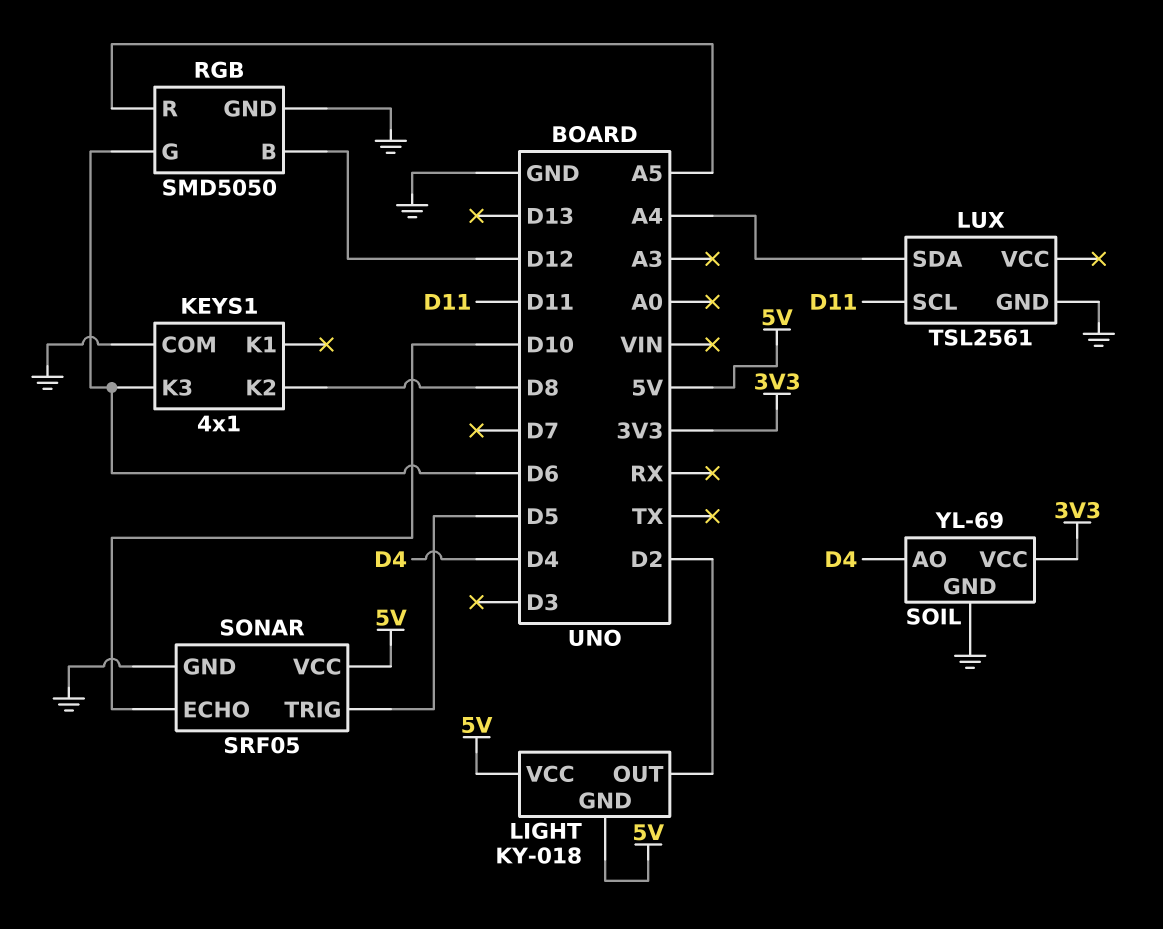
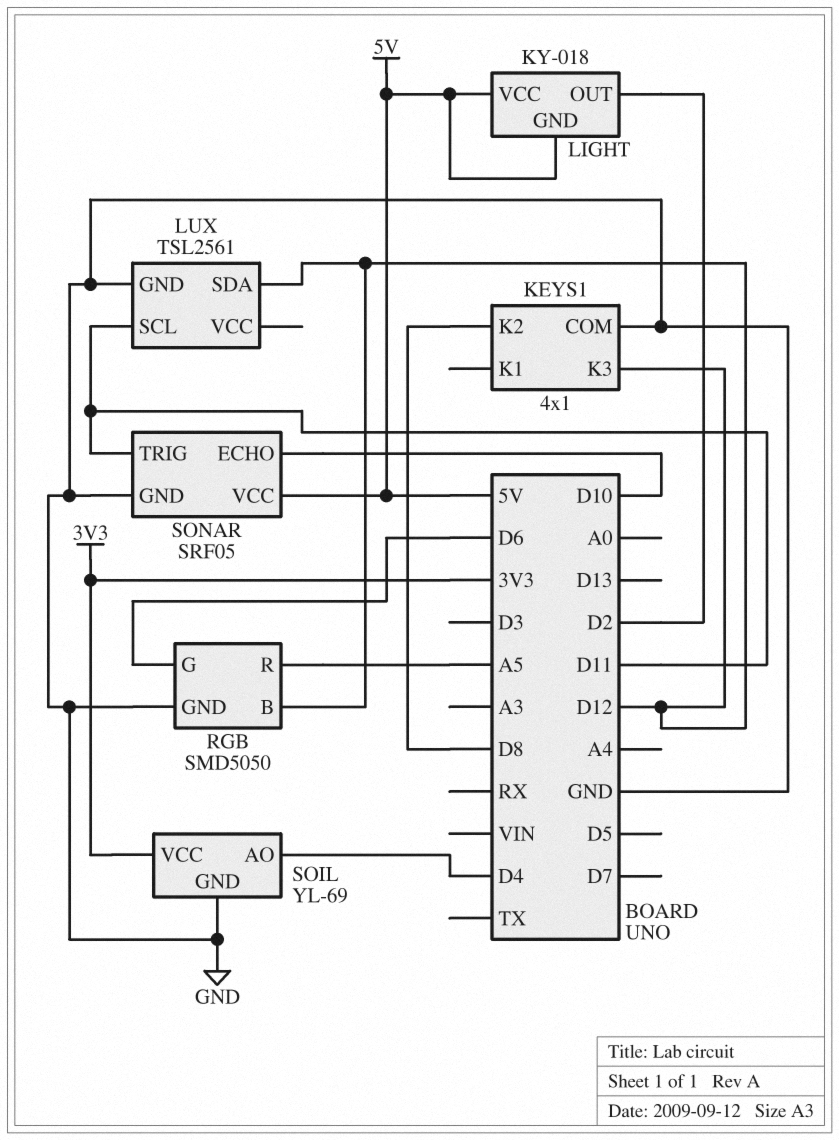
KEYS1 pin K3: D6 -> D12
LUX pin SDA: A4 -> D12
SONAR pin TRIG: D5 -> D11

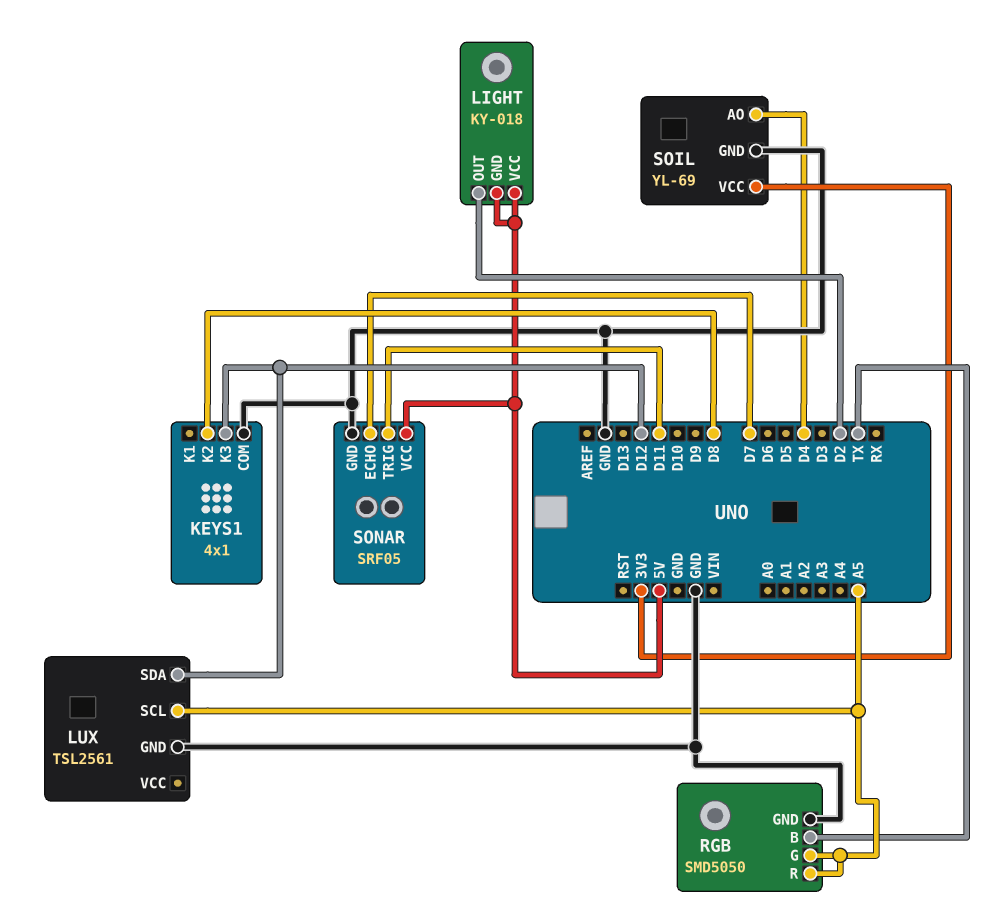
LUX pin SCL: D11 -> A5
RGB pin B: D12 -> TX
RGB pin G: D6 -> A5
SONAR pin ECHO: D10 -> D7

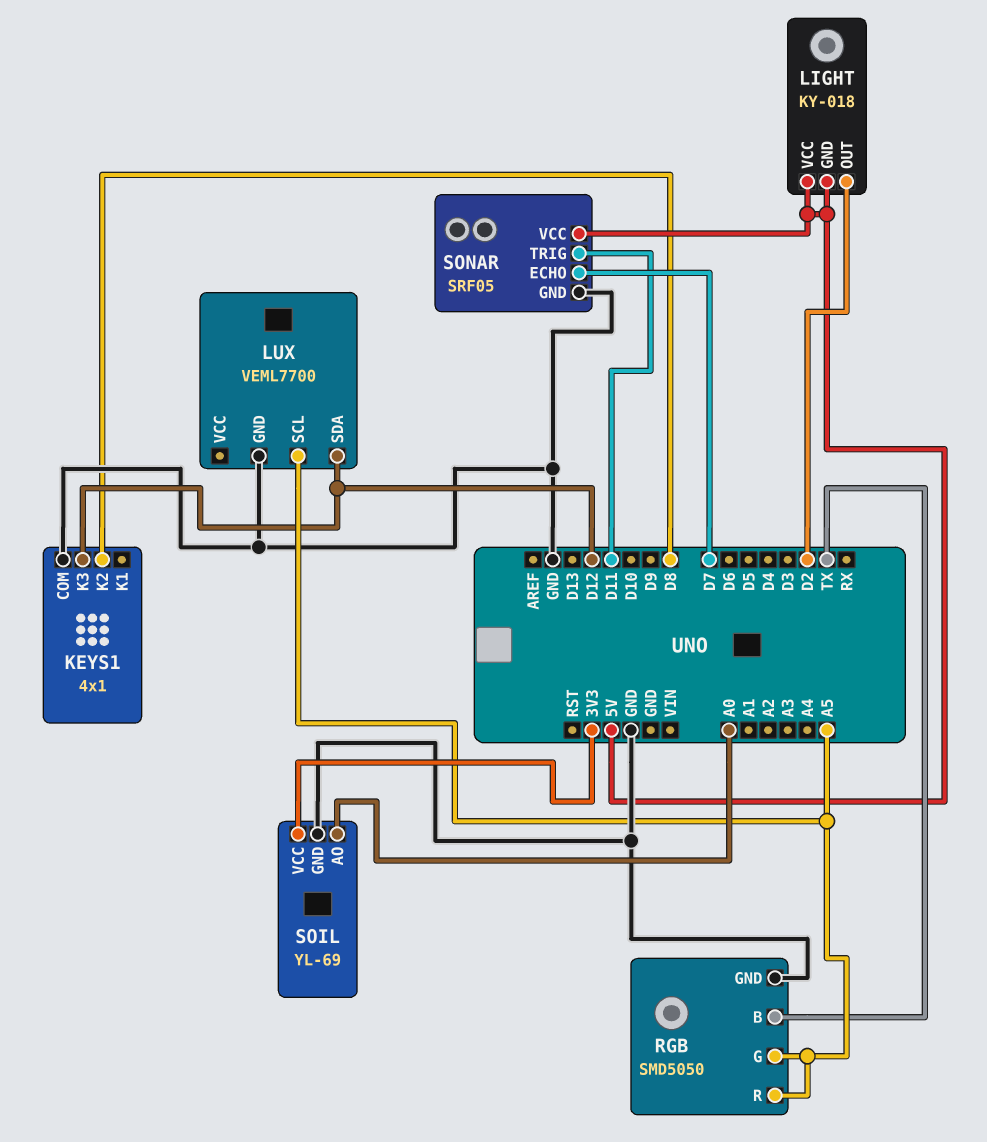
LUX: TSL2561 -> VEML7700
SOIL pin AO: D4 -> A0

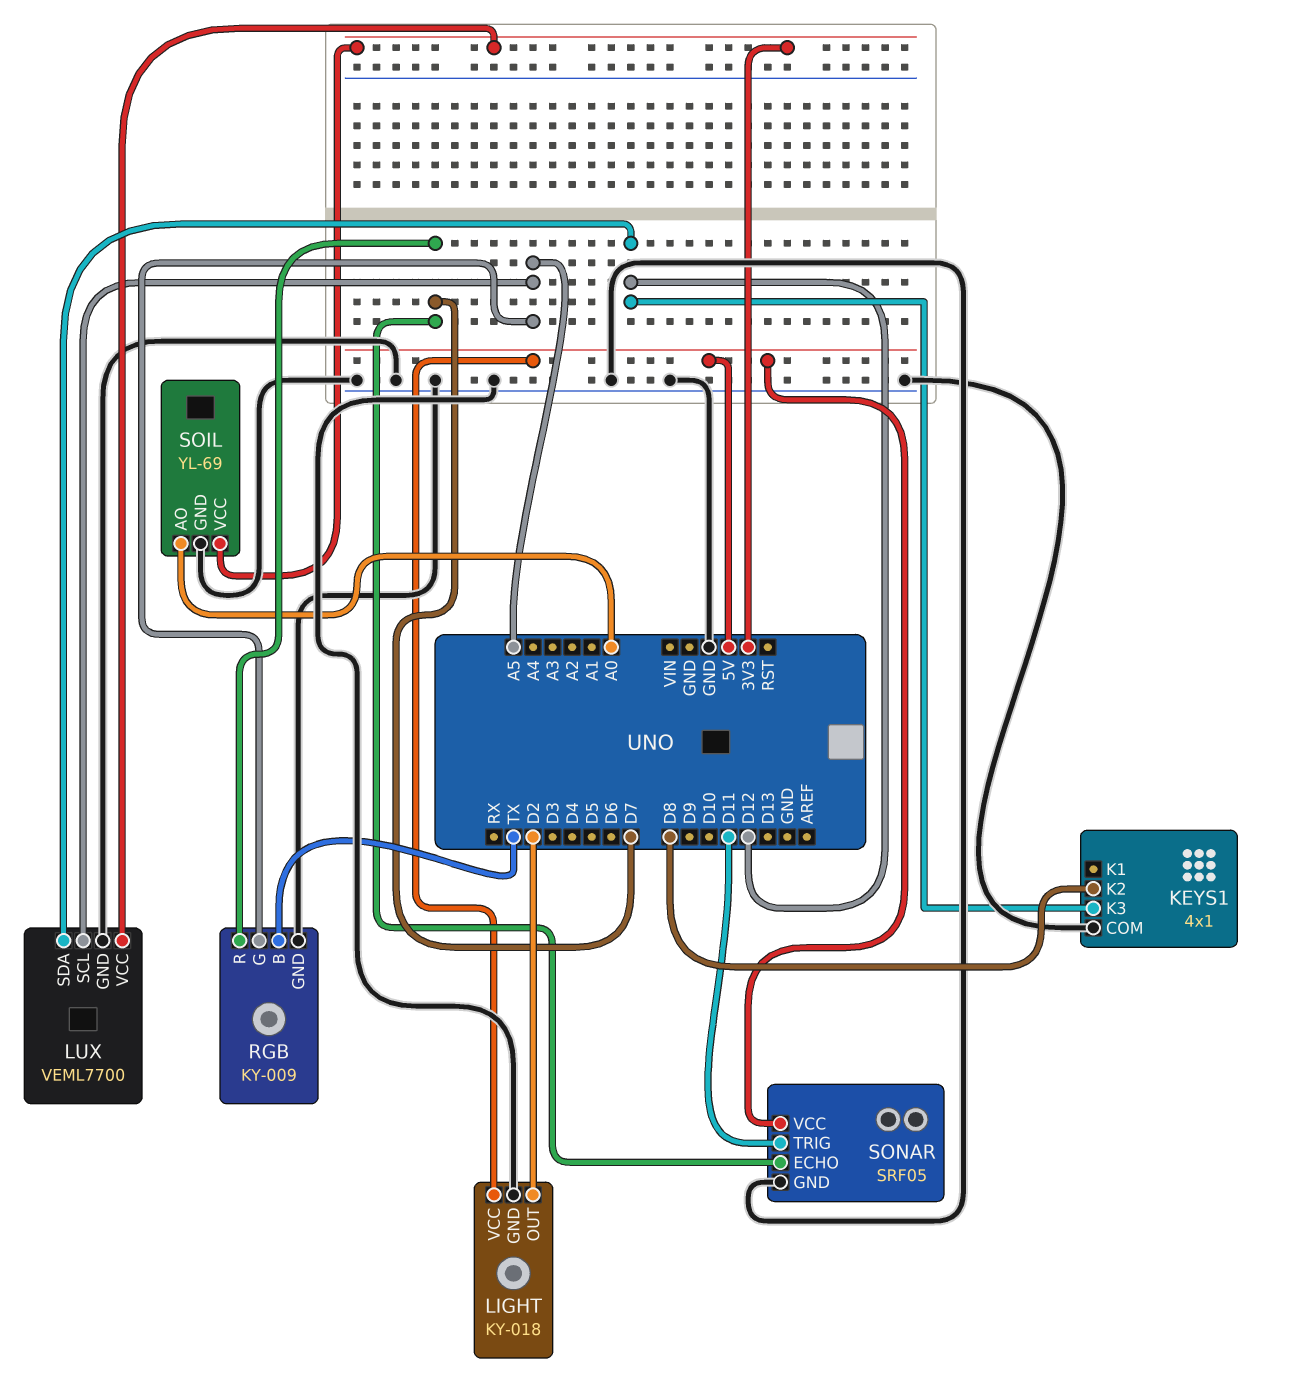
LIGHT pin GND: 5V -> GND
LUX pin VCC: none -> 3V3
RGB: SMD5050 -> KY-009
RGB pin R: A5 -> D7

